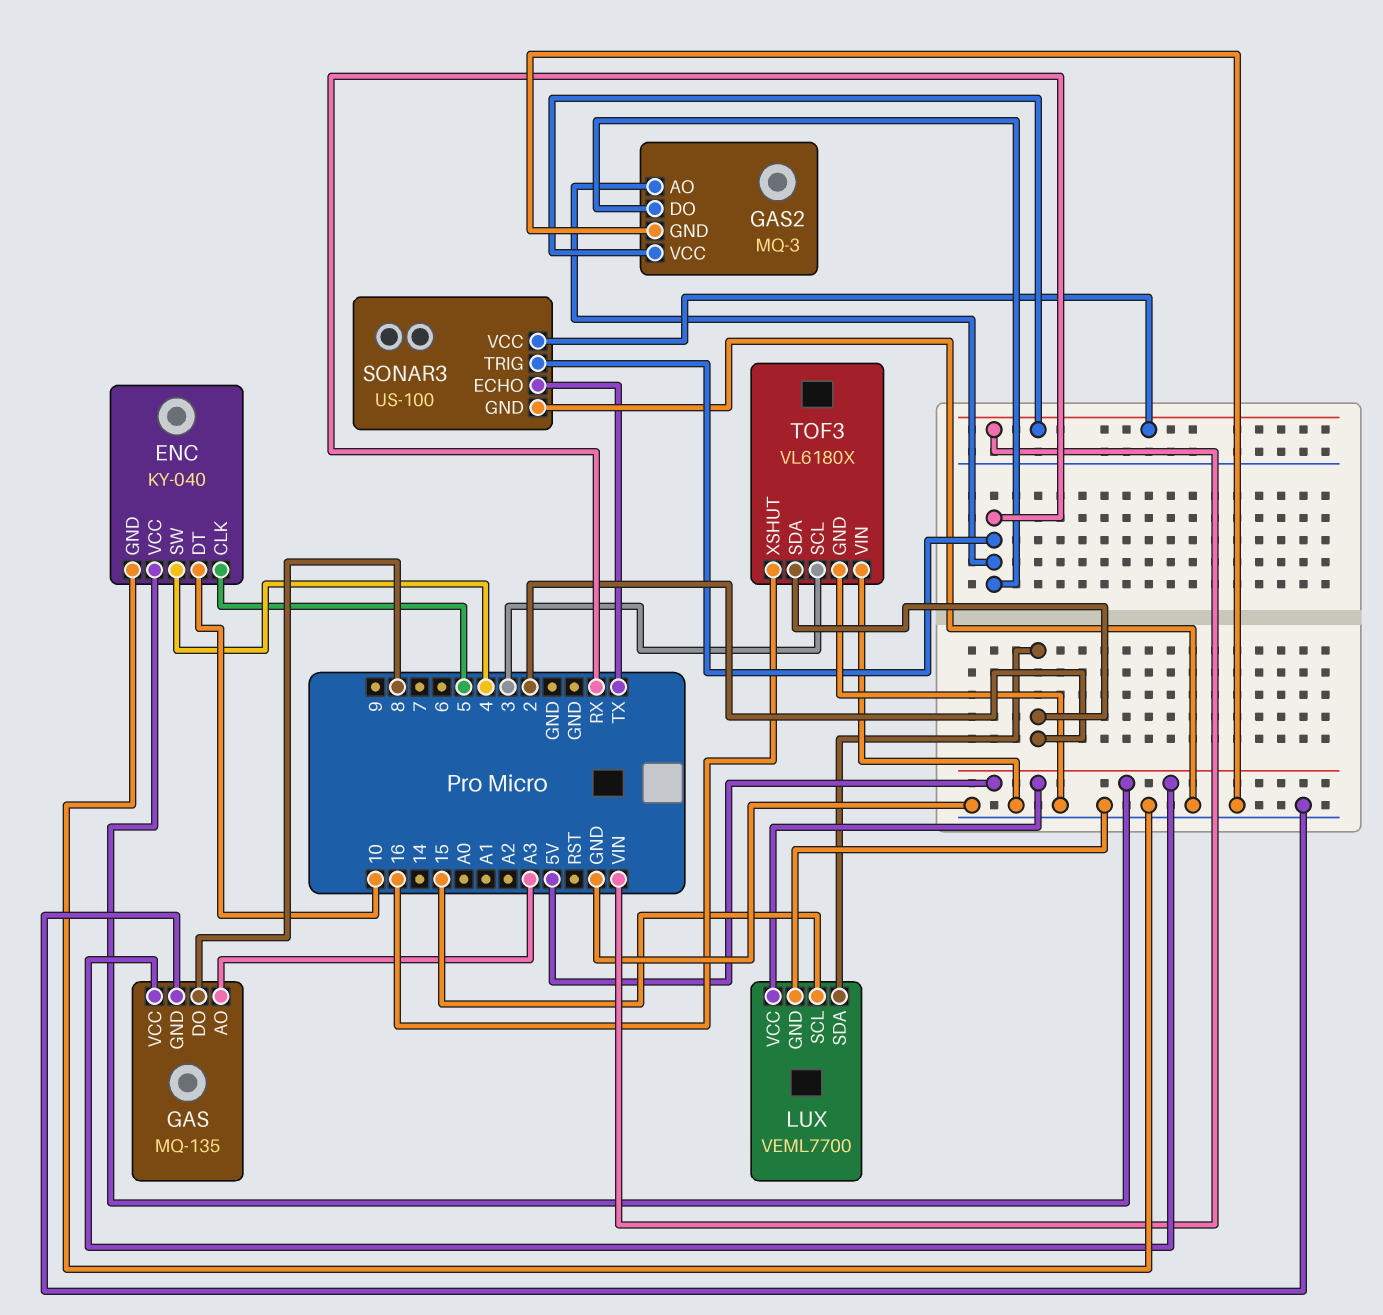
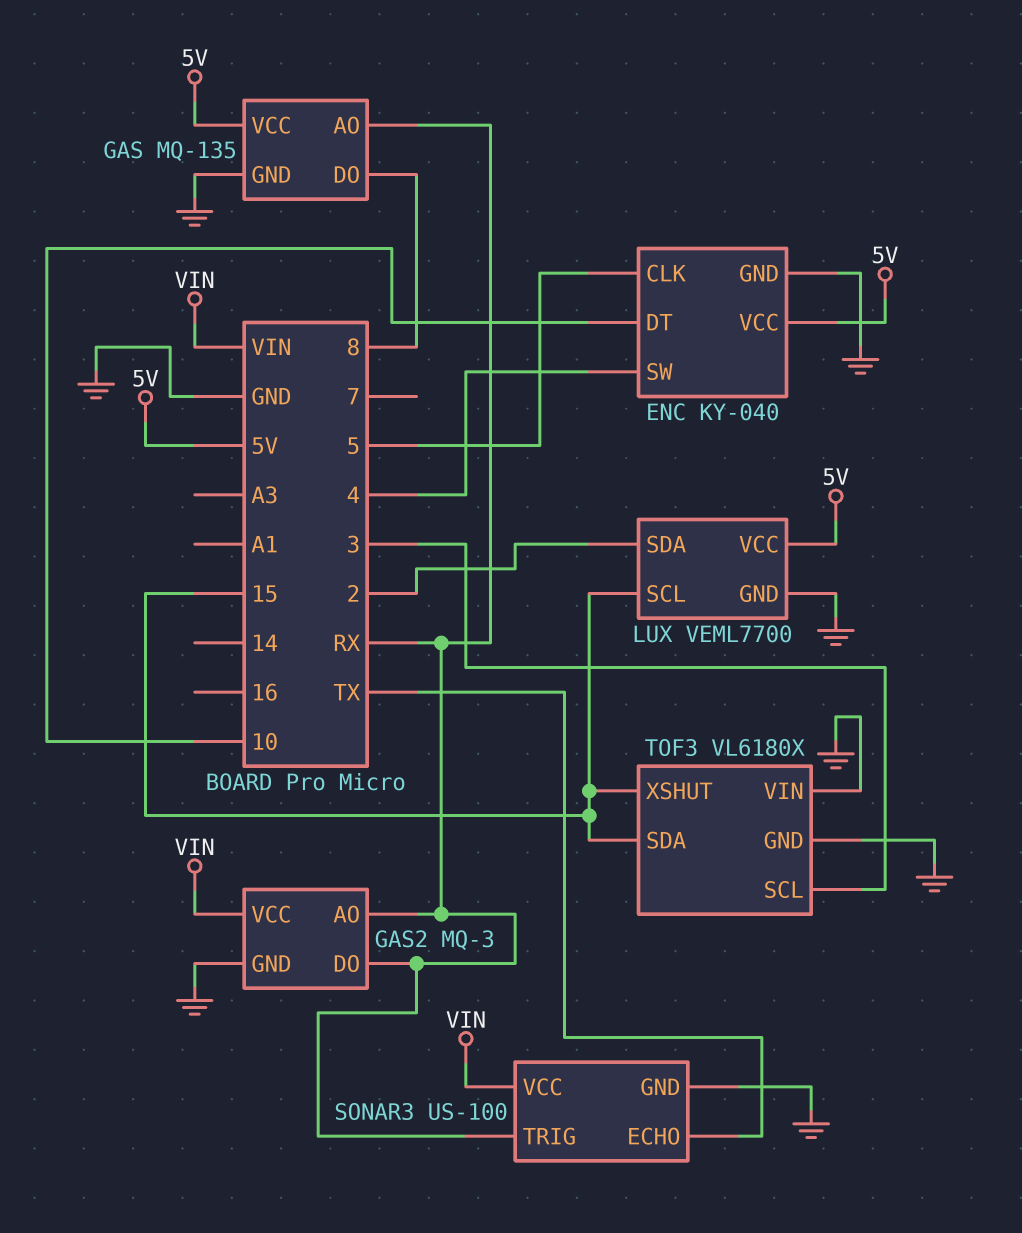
GAS pin AO: A3 -> RX
TOF3 pin SDA: 2 -> 15
TOF3 pin XSHUT: 16 -> 15

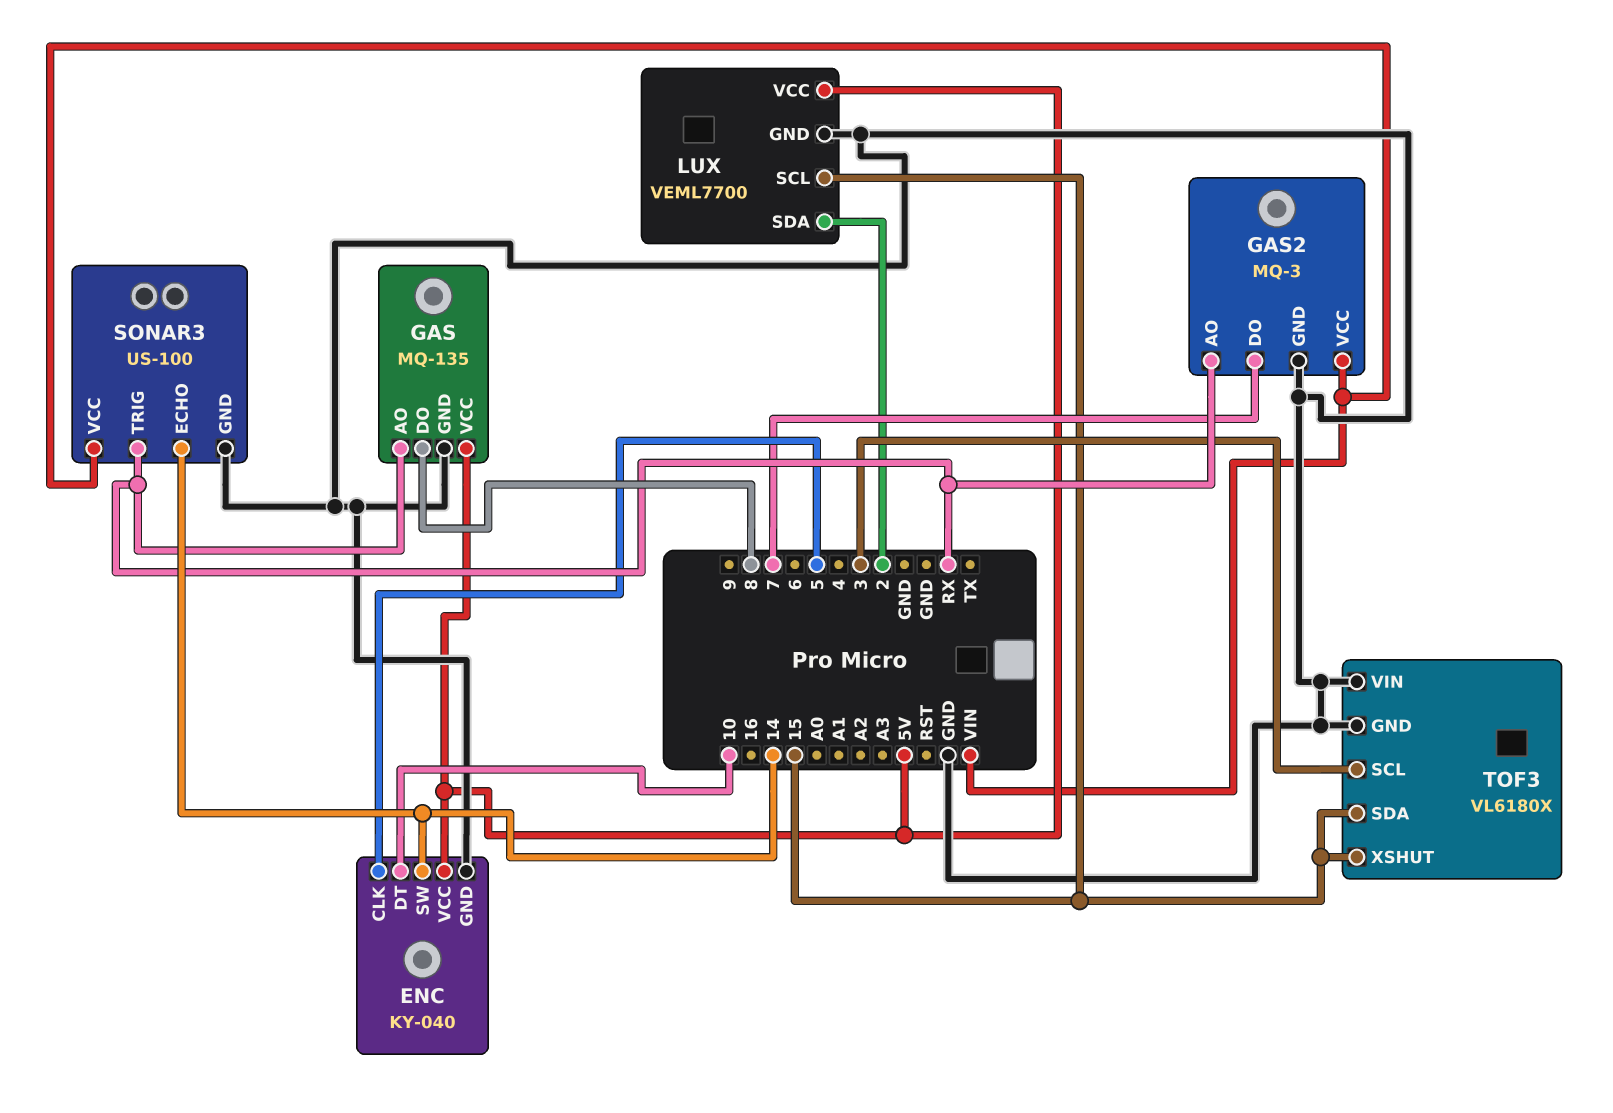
ENC pin SW: 4 -> 14
GAS2 pin DO: RX -> 7
SONAR3 pin ECHO: TX -> 14

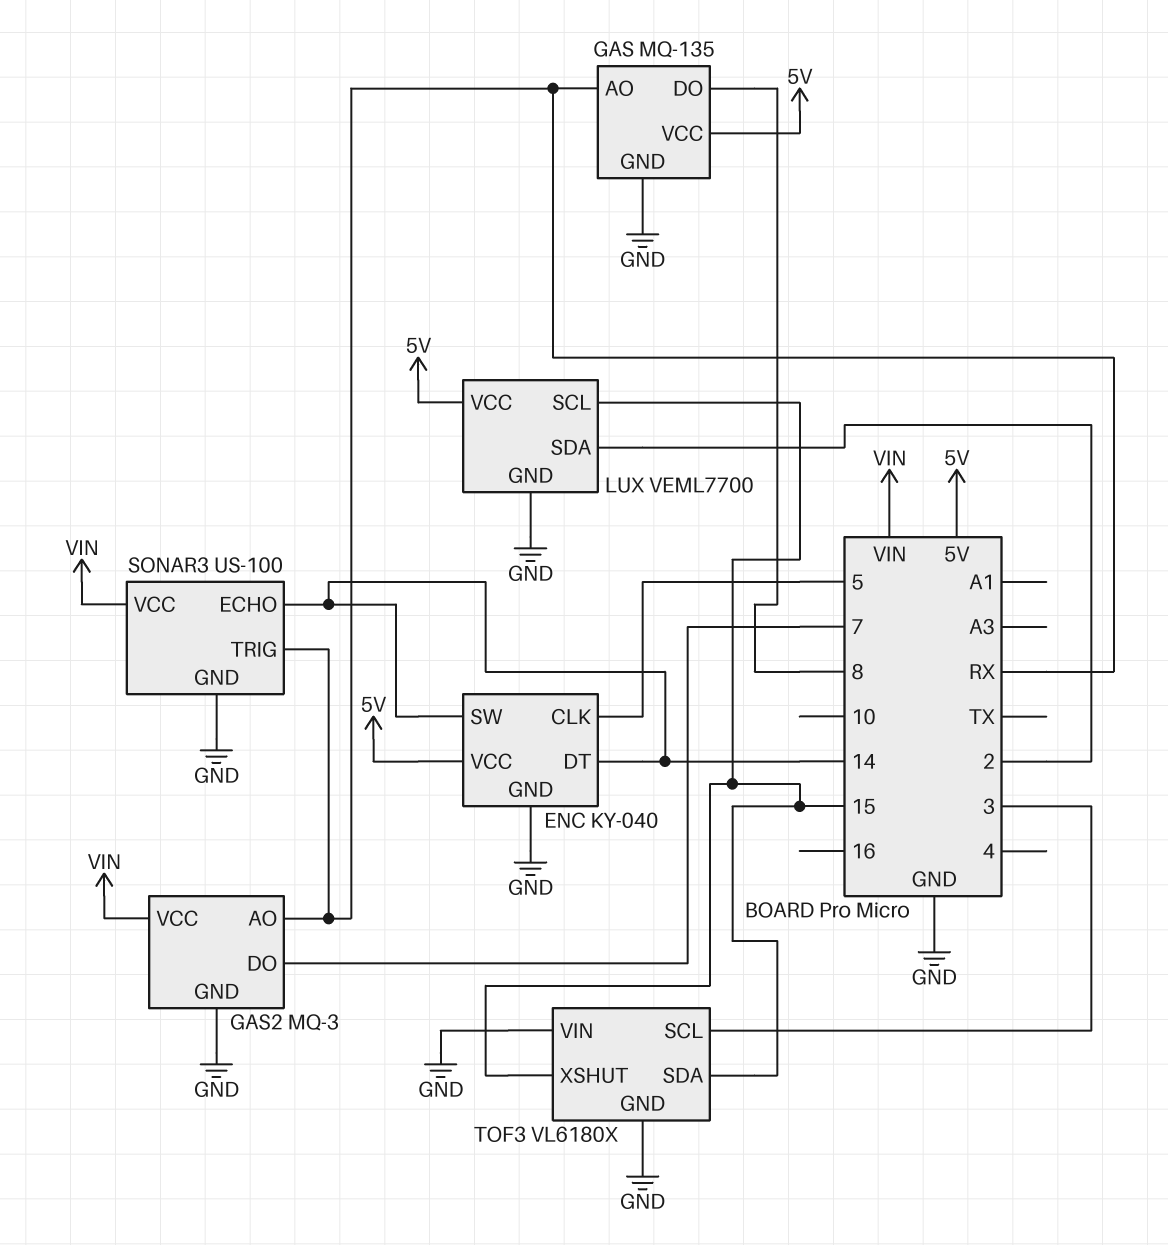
ENC pin DT: 10 -> 14

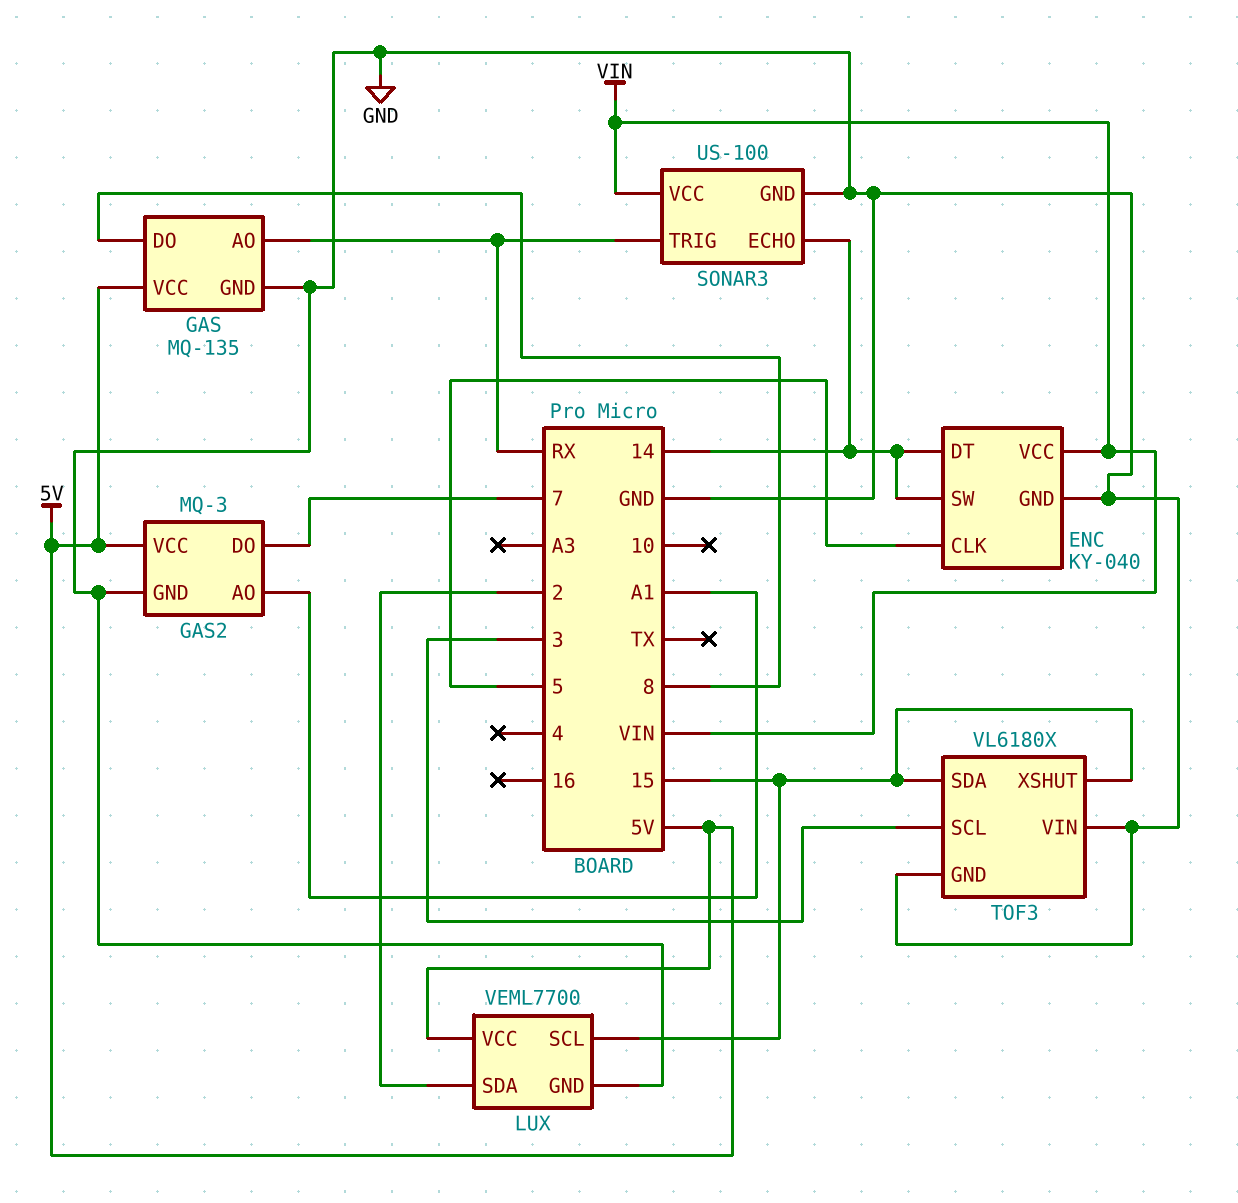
ENC pin VCC: 5V -> VIN
GAS2 pin AO: RX -> A1
GAS2 pin VCC: VIN -> 5V

